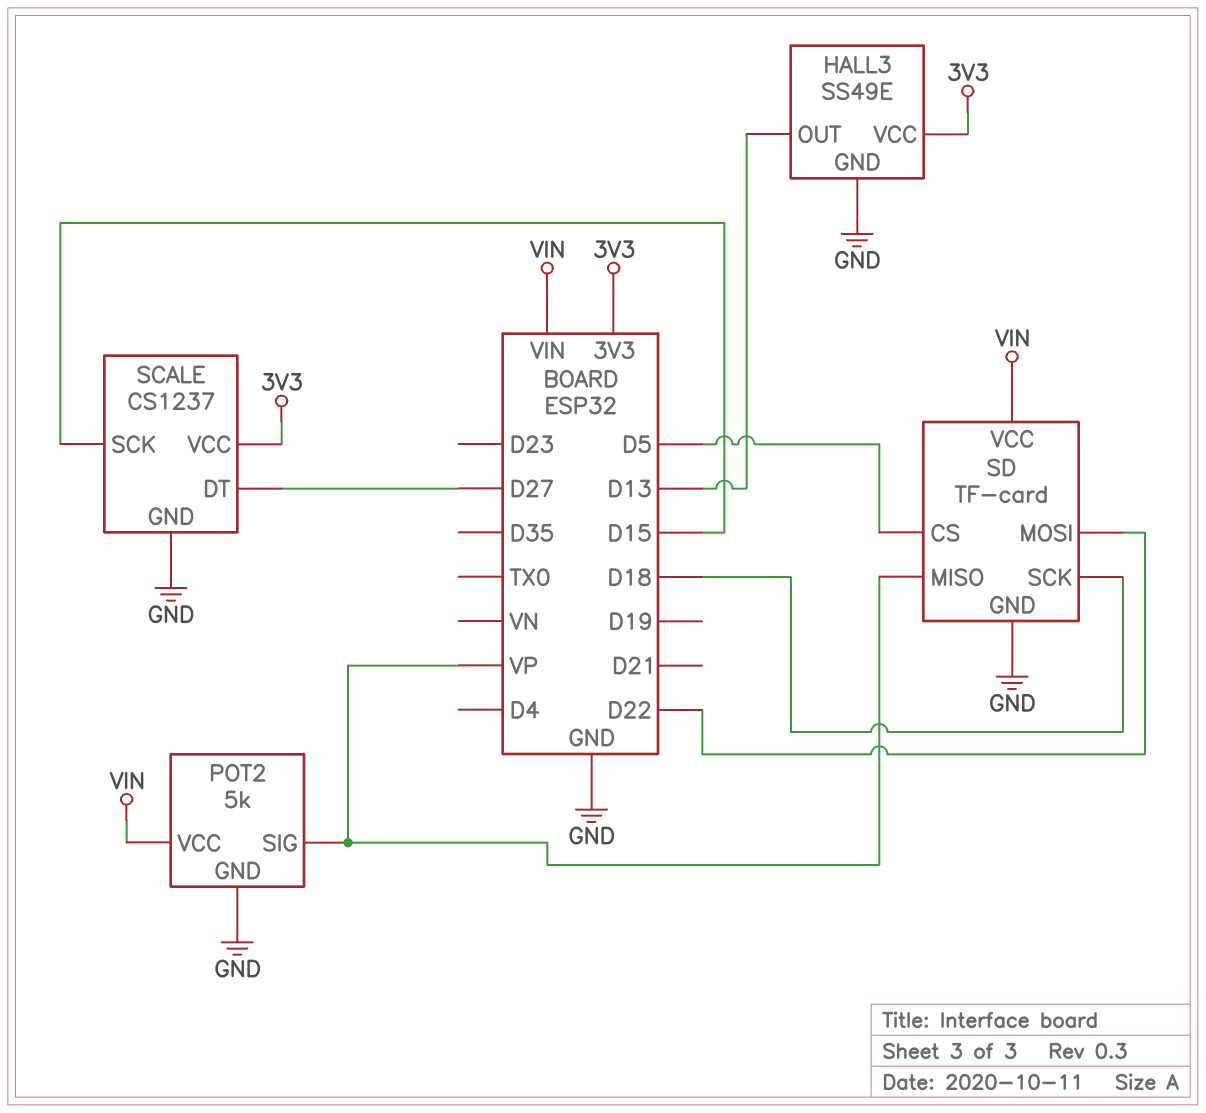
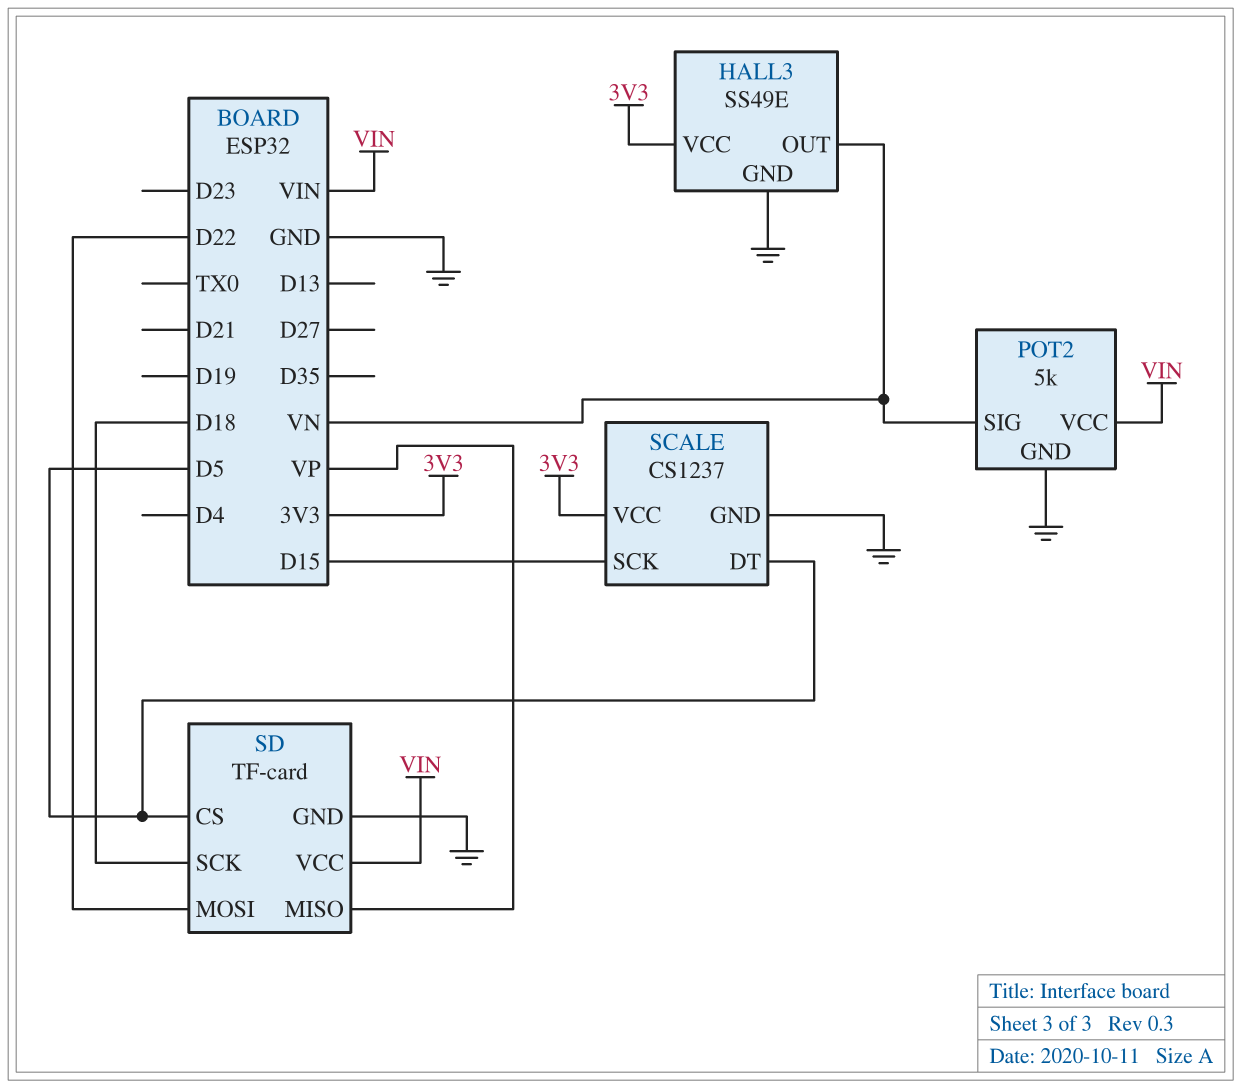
HALL3 pin OUT: D13 -> VN
POT2 pin SIG: VP -> VN
SCALE pin DT: D27 -> D5

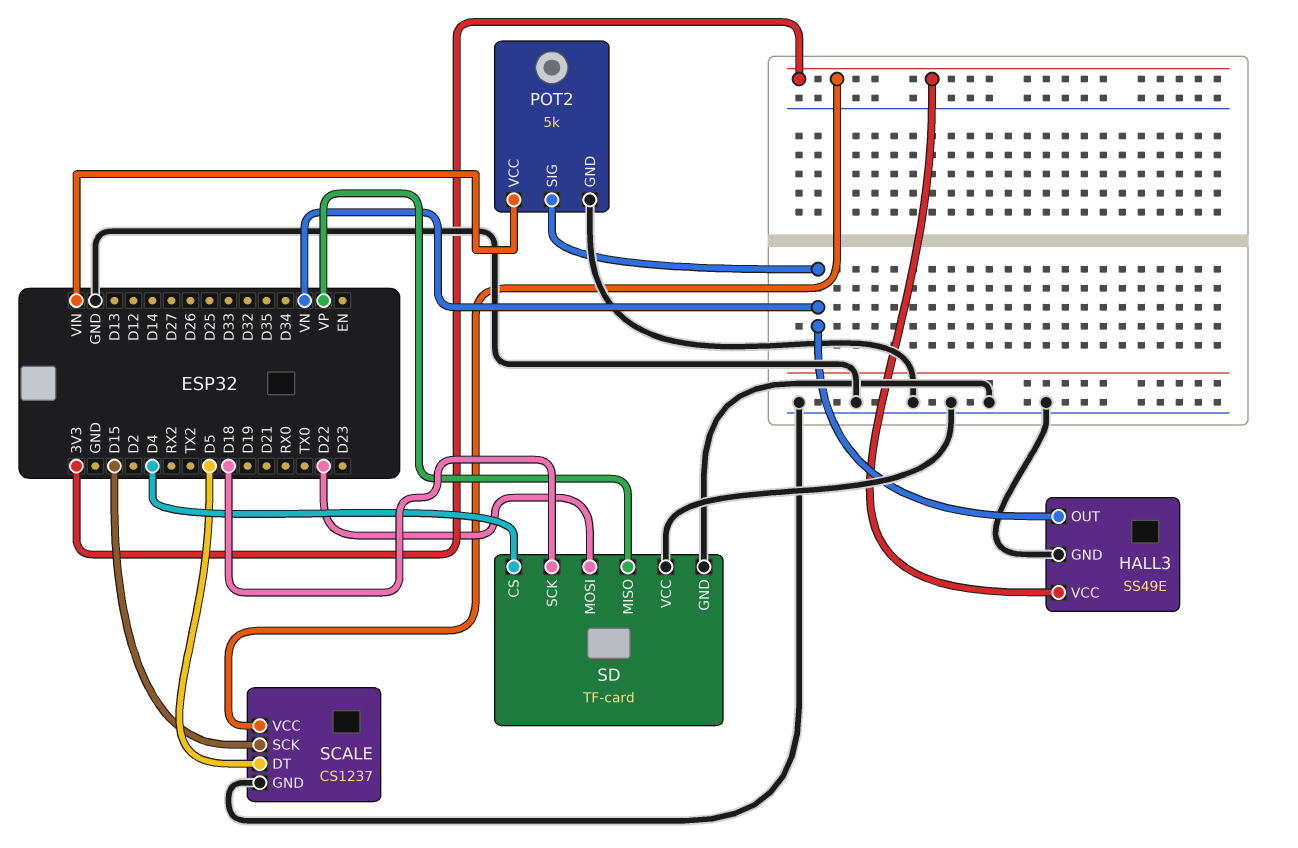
SD pin CS: D5 -> D4
SD pin VCC: VIN -> GND

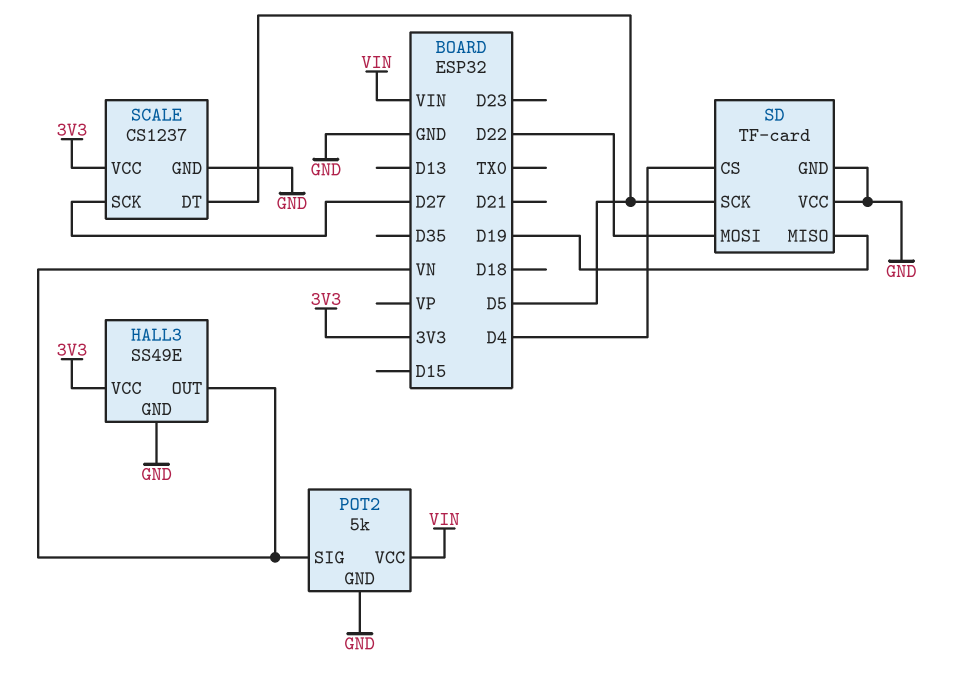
SCALE pin SCK: D15 -> D27
SD pin MISO: VP -> D19
SD pin SCK: D18 -> D5

